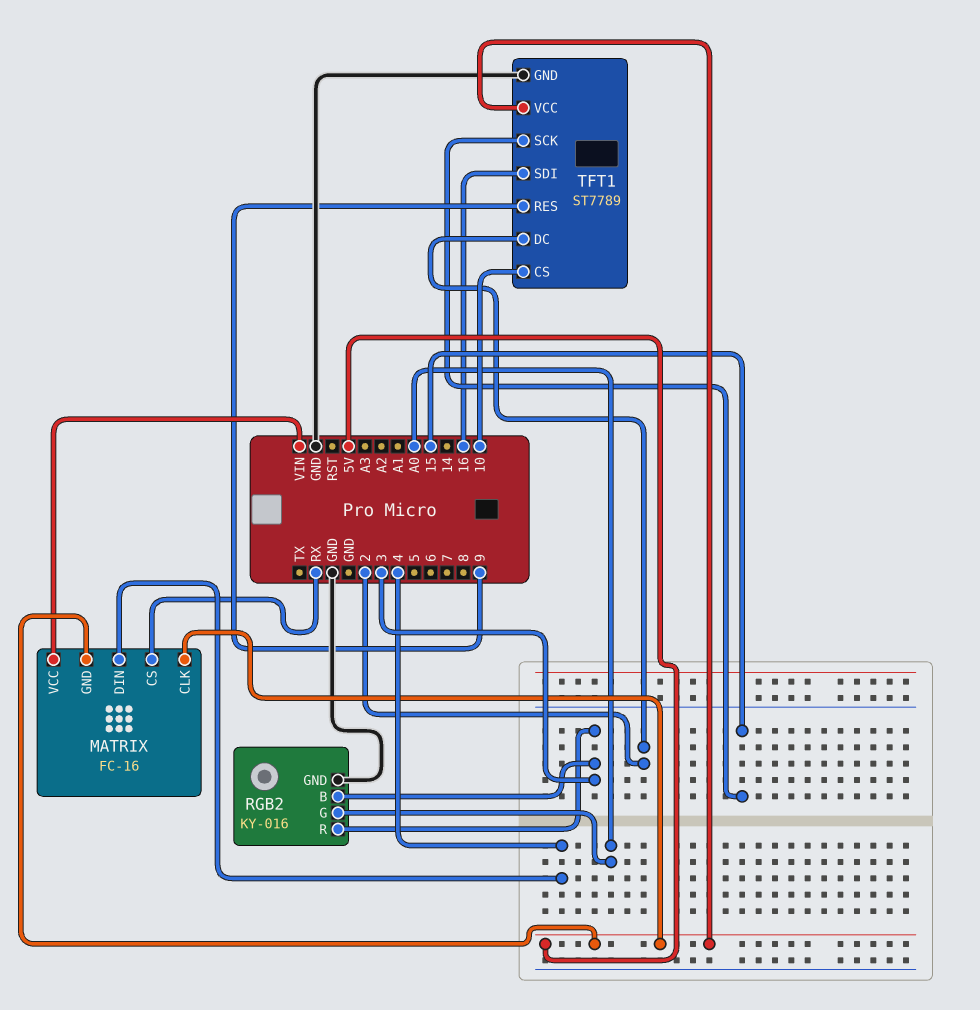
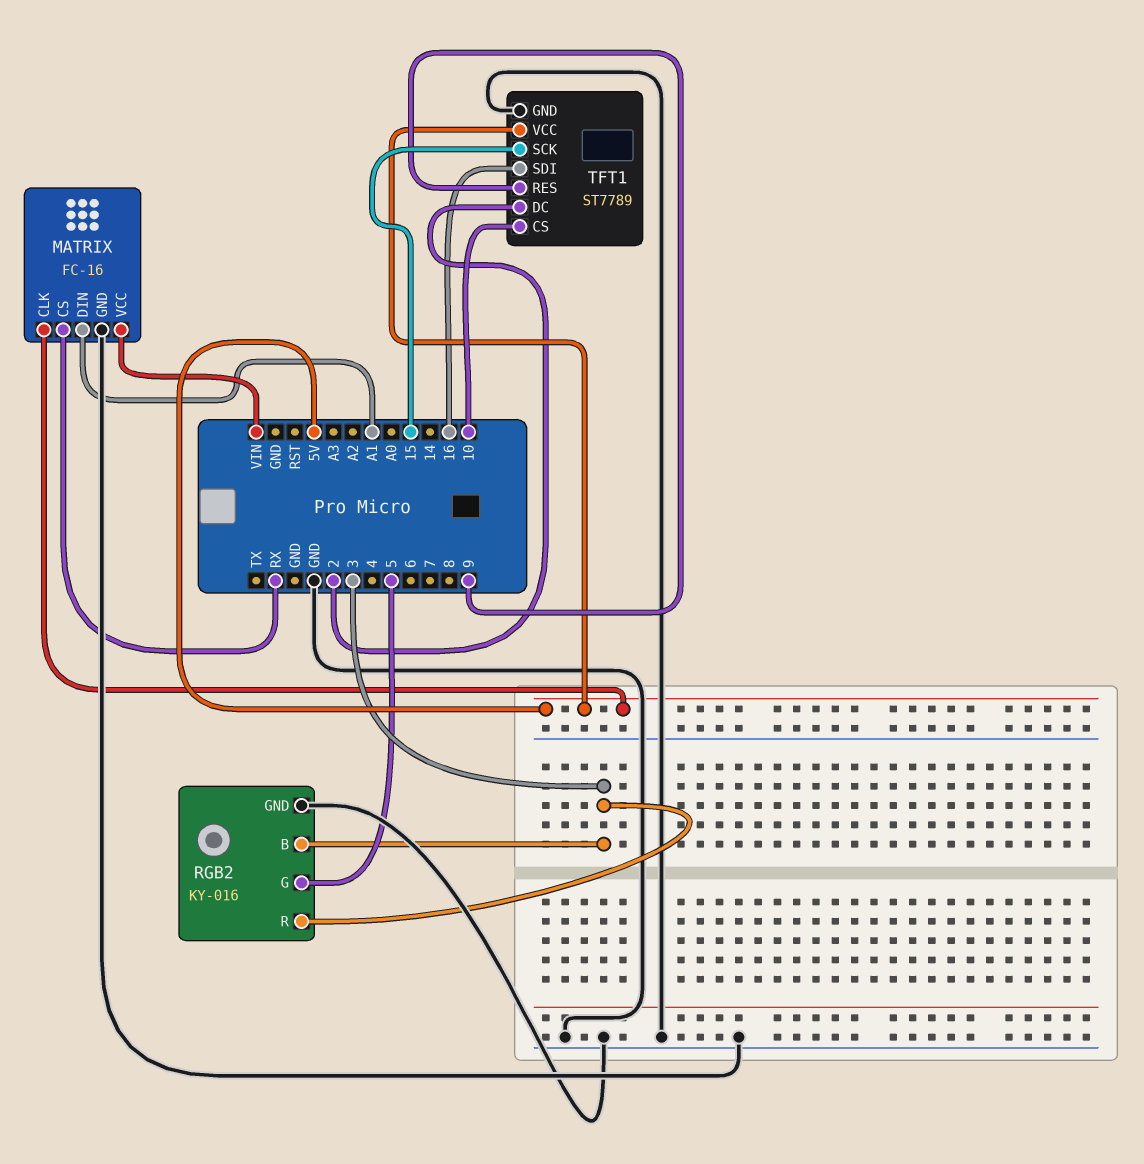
MATRIX pin DIN: 4 -> A1
MATRIX pin GND: 5V -> GND
RGB2 pin G: A0 -> 5

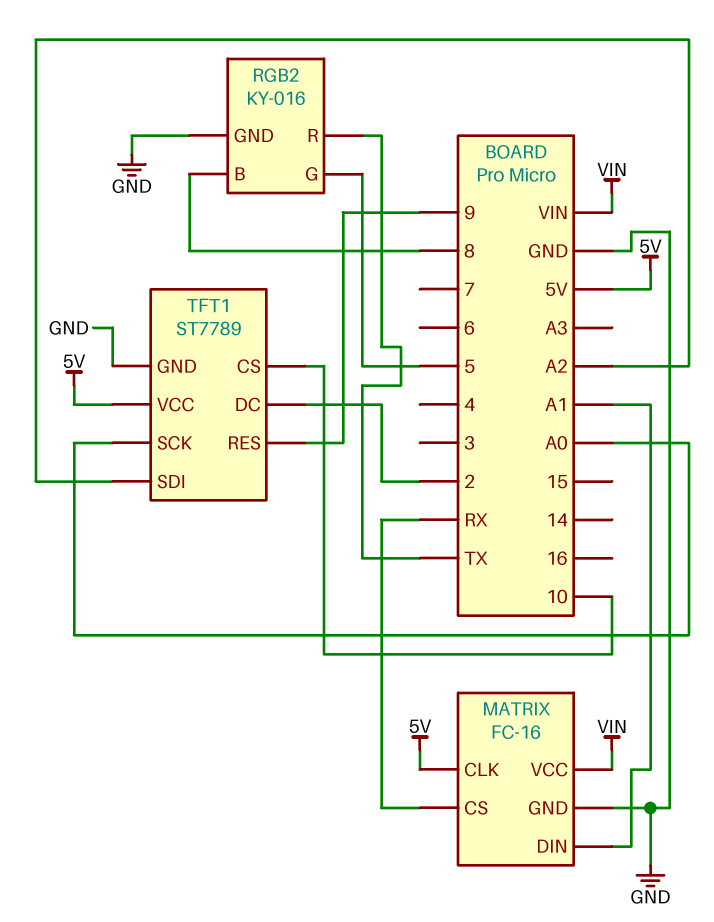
RGB2 pin B: 3 -> 8
RGB2 pin R: 3 -> TX
TFT1 pin SCK: 15 -> A0
TFT1 pin SDI: 16 -> A2

